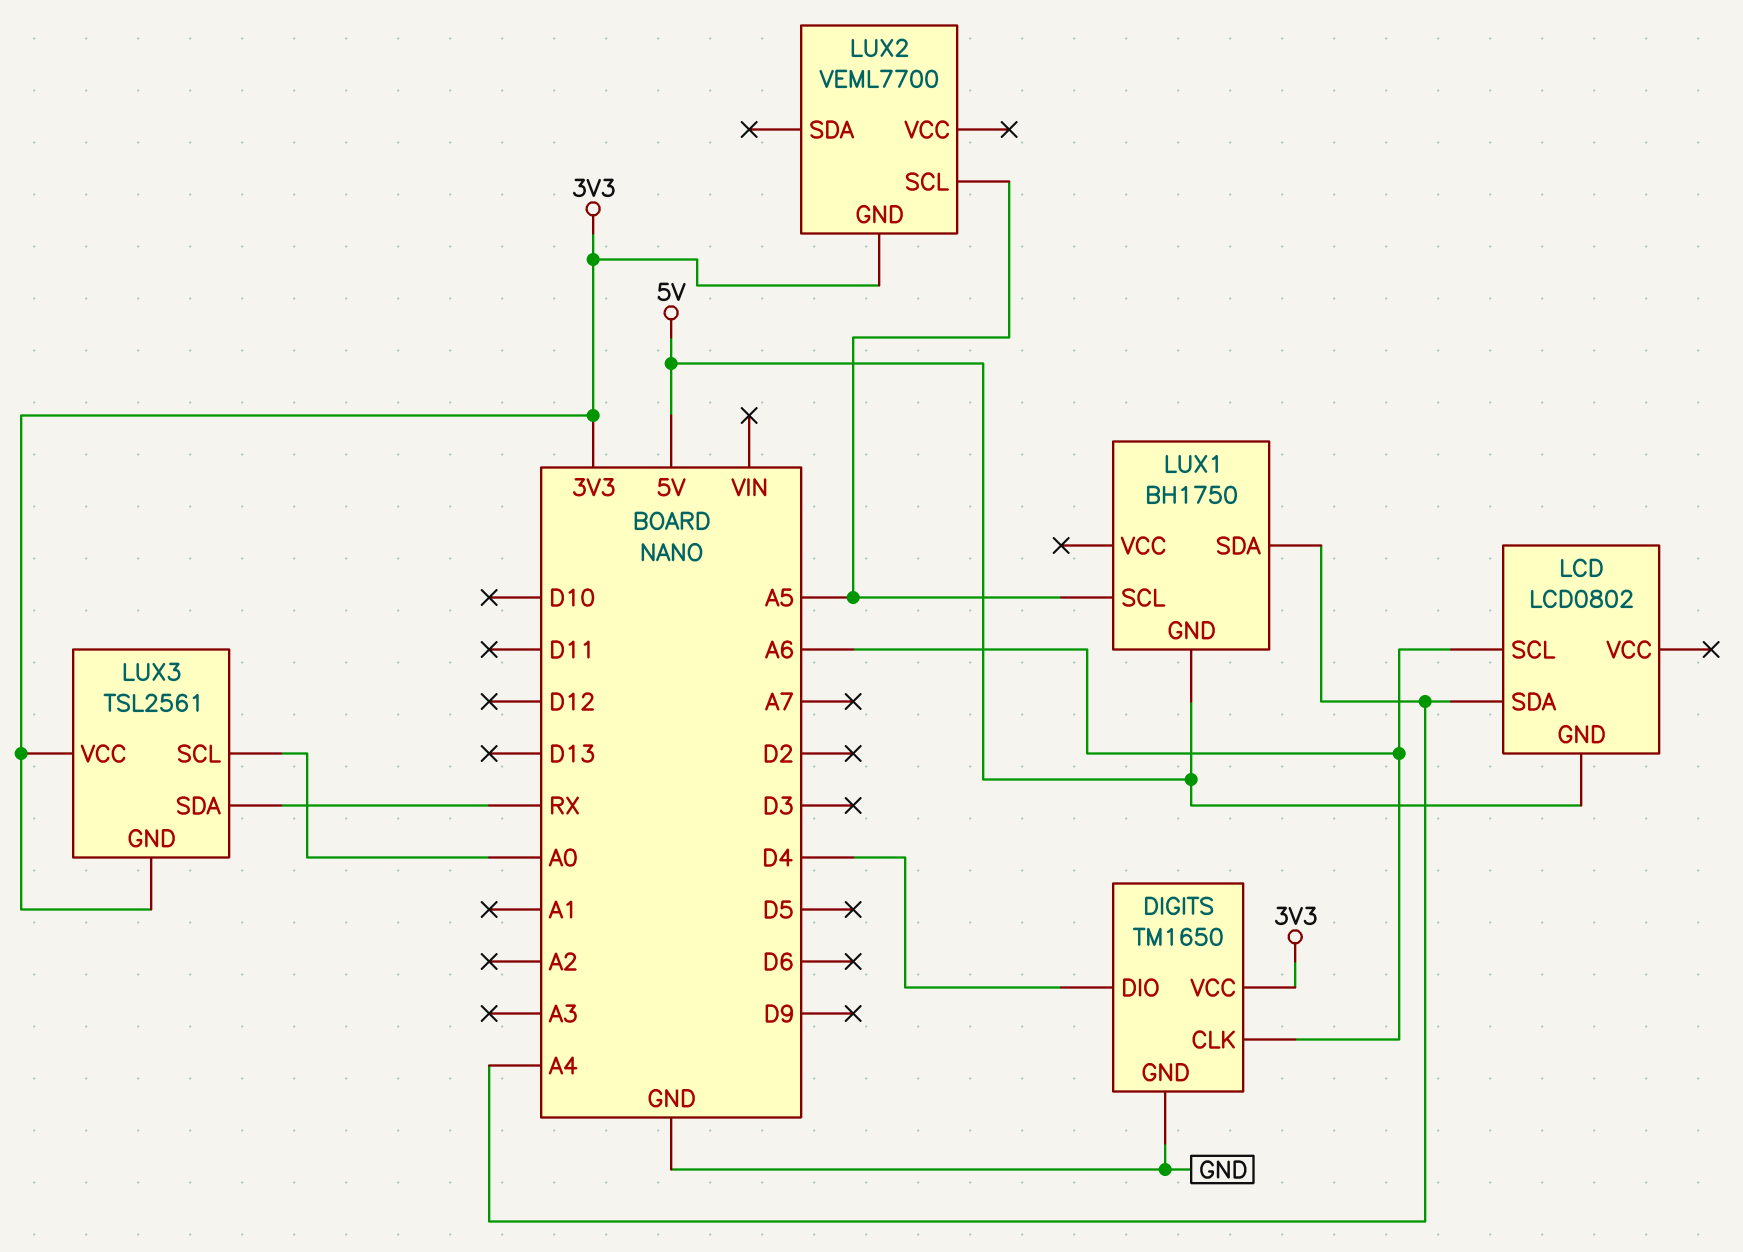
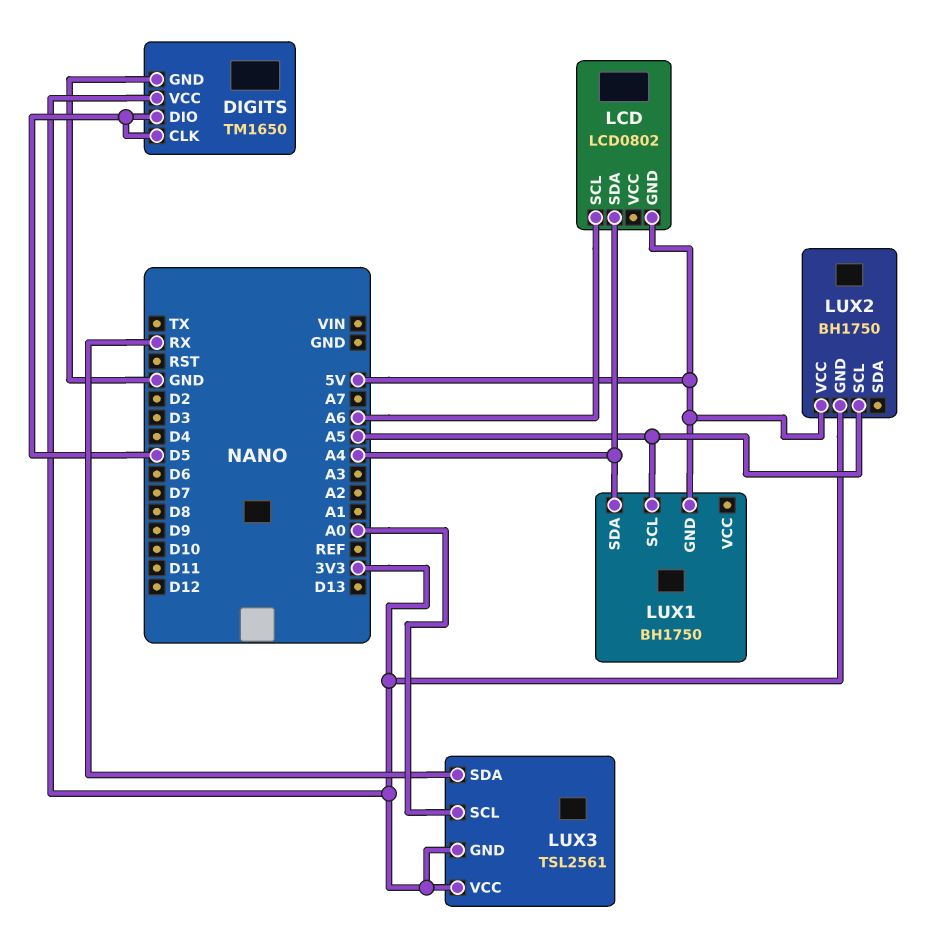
DIGITS pin CLK: A6 -> D5
DIGITS pin DIO: D4 -> D5
LUX2: VEML7700 -> BH1750
LUX2 pin VCC: none -> 5V

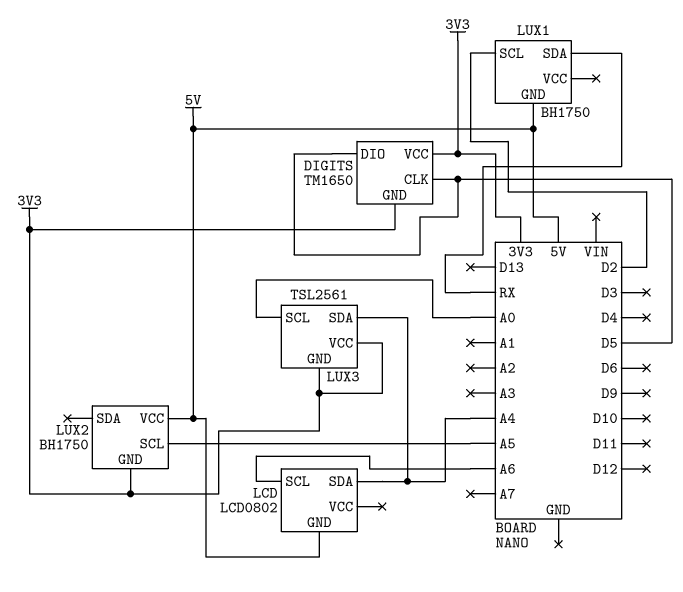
DIGITS pin GND: GND -> 3V3
LUX1 pin SCL: A5 -> D2
LUX1 pin SDA: A4 -> RX
LUX3 pin SDA: RX -> A4

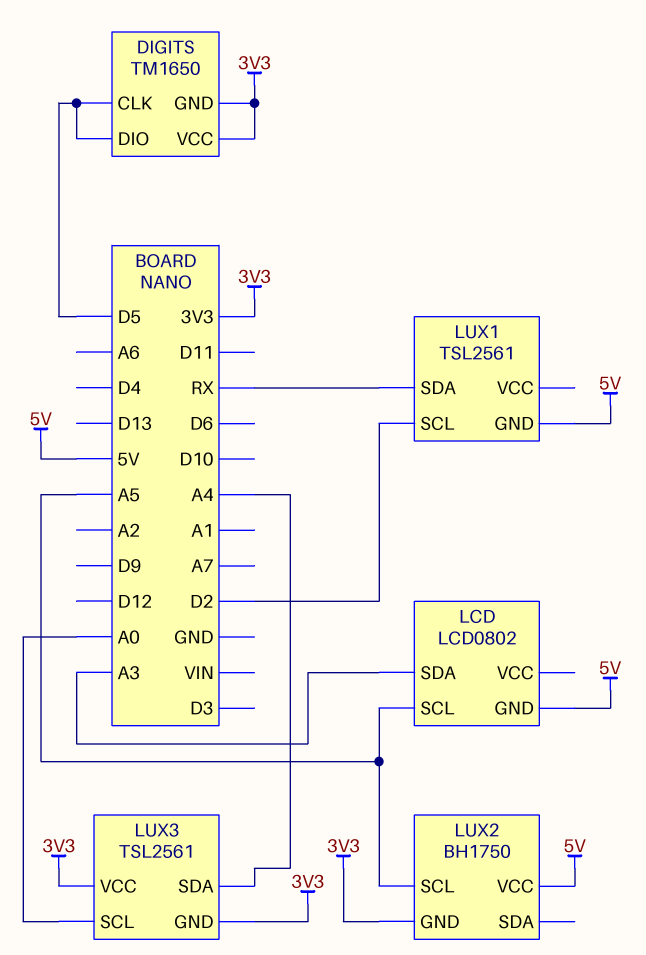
LCD pin SCL: A6 -> A5
LCD pin SDA: A4 -> A3
LUX1: BH1750 -> TSL2561

